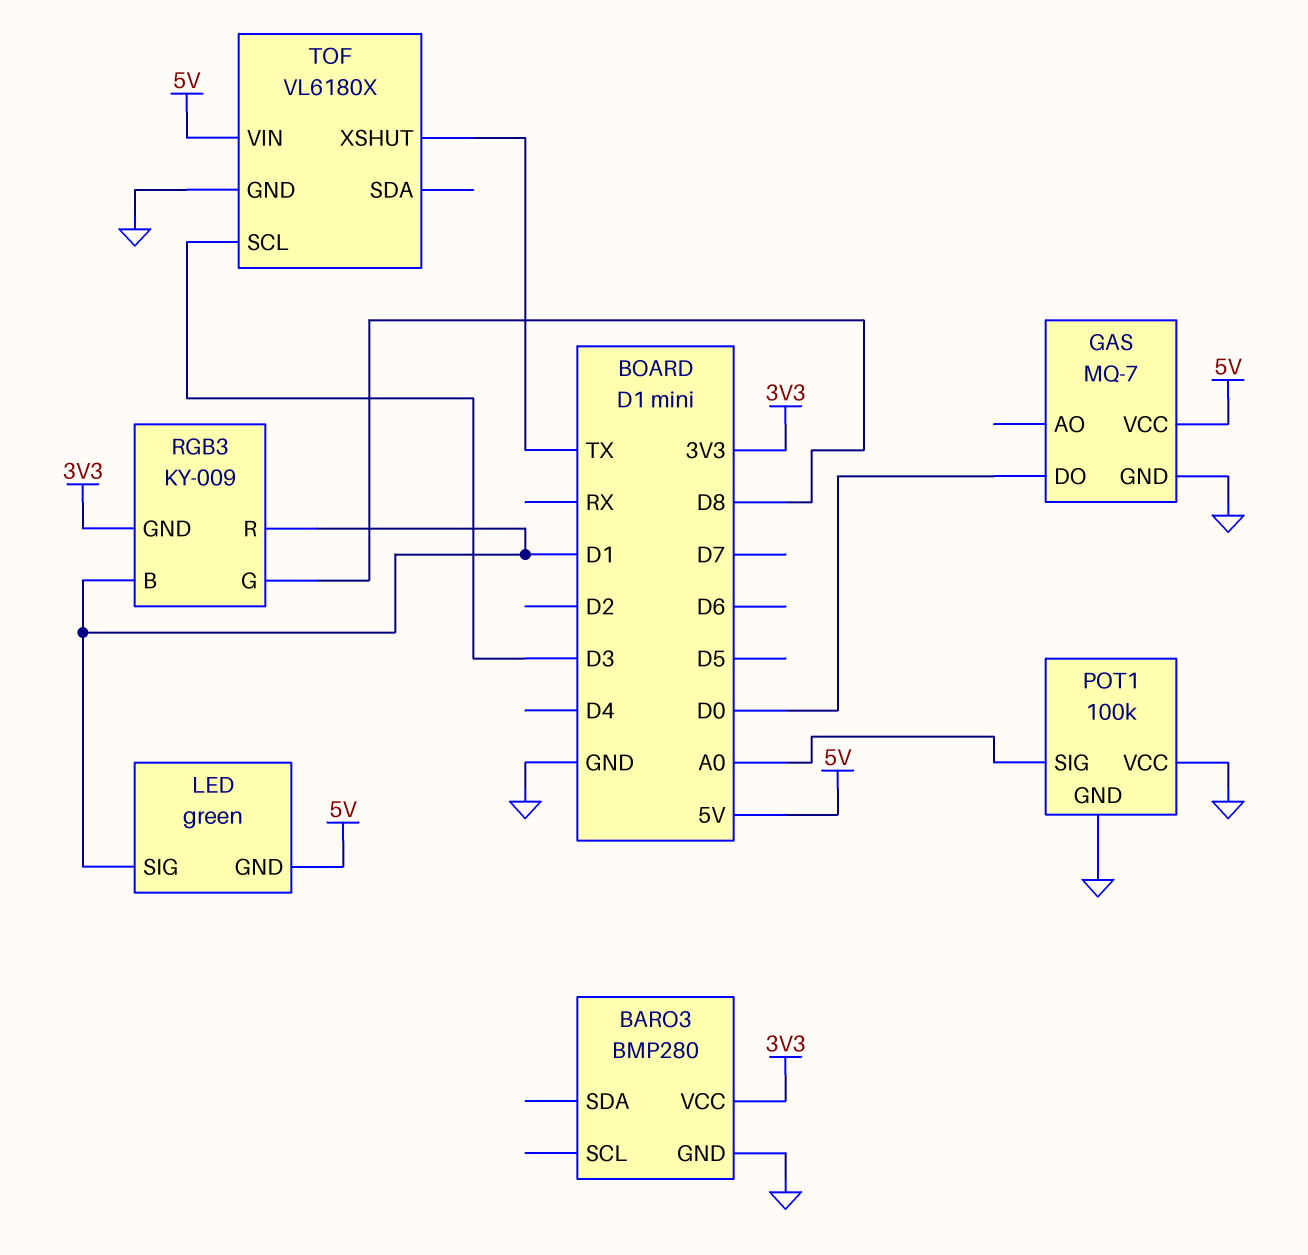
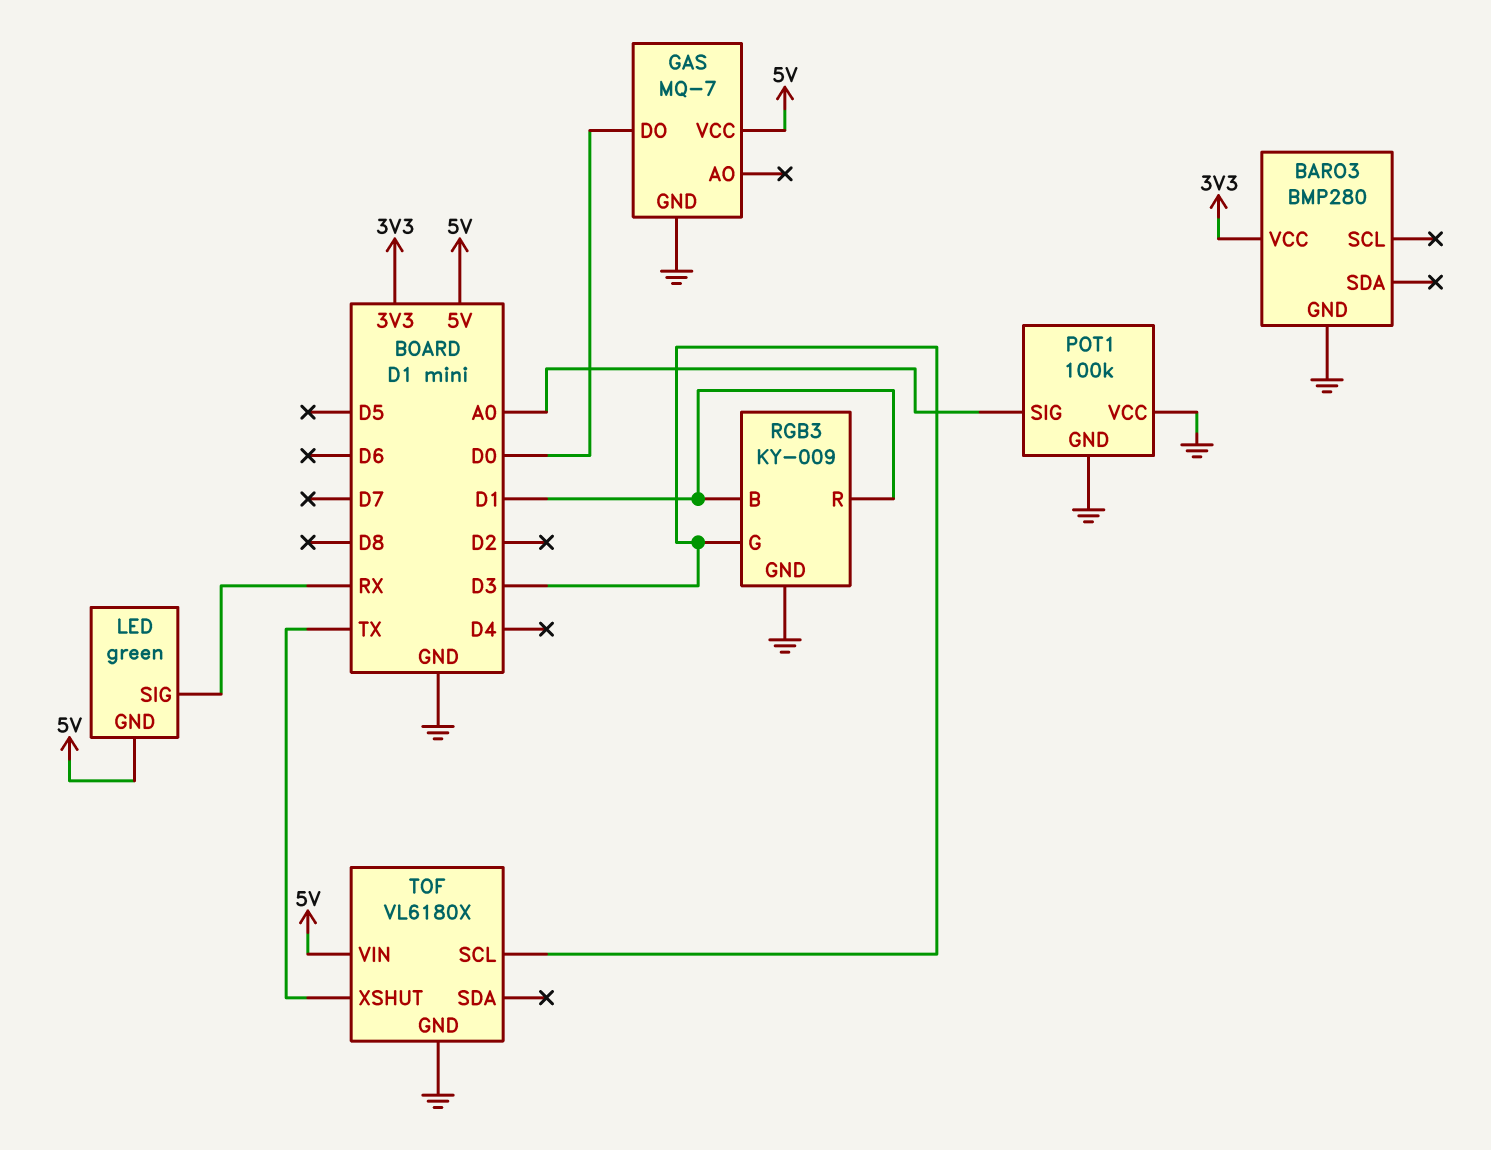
LED pin SIG: D1 -> RX
RGB3 pin G: D8 -> D3
RGB3 pin GND: 3V3 -> GND

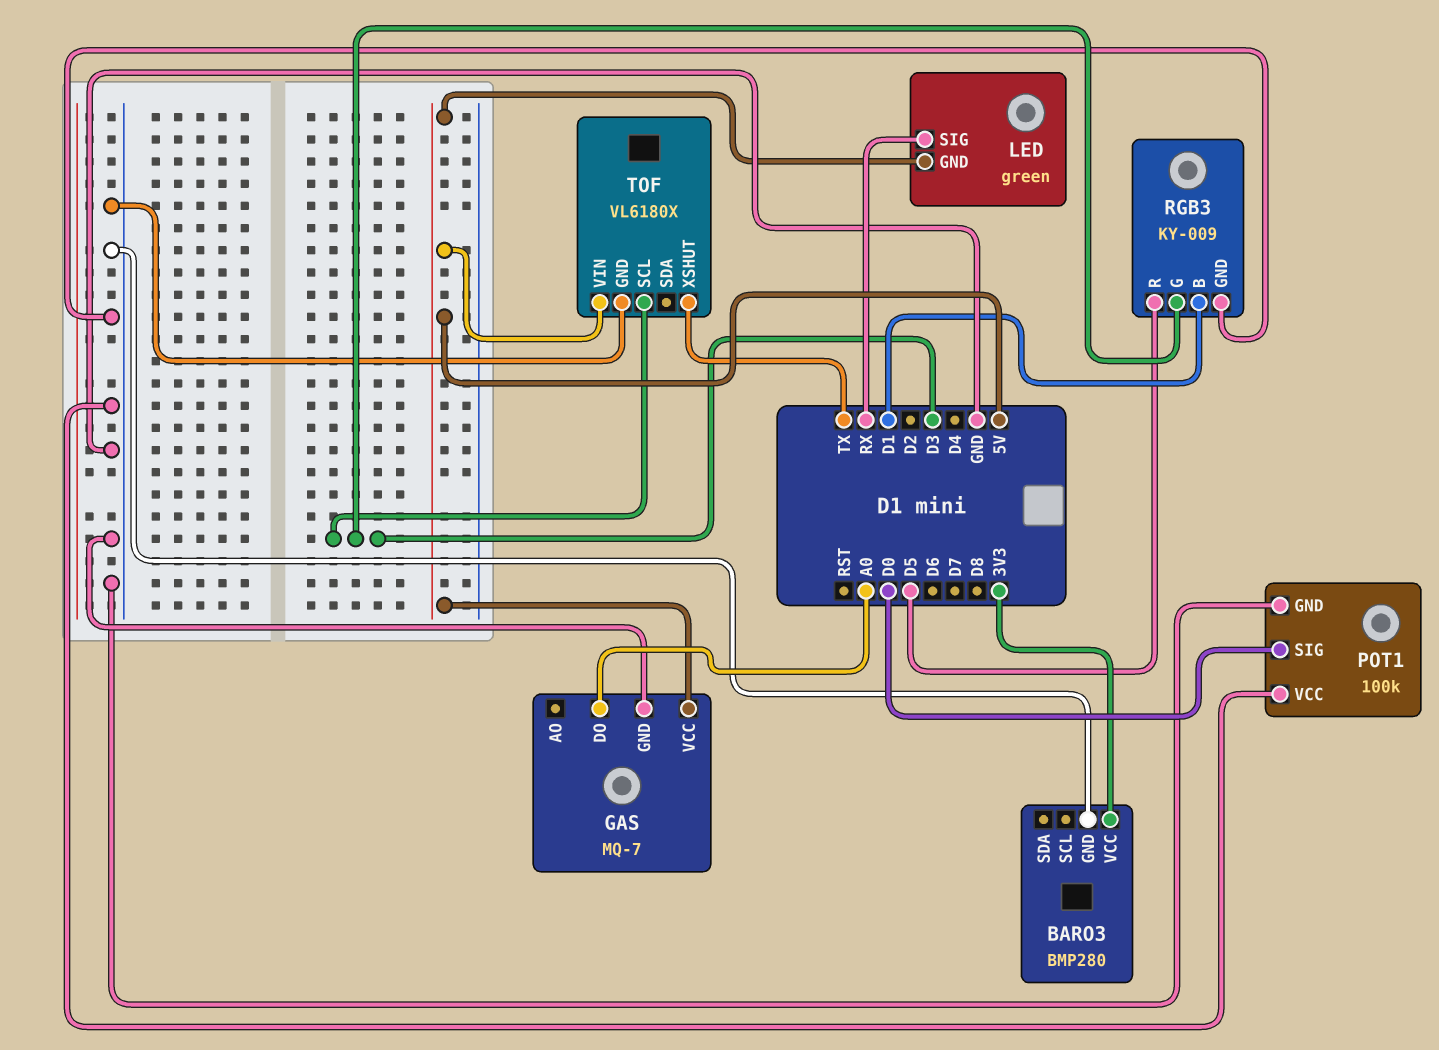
GAS pin DO: D0 -> A0
POT1 pin SIG: A0 -> D0
RGB3 pin R: D1 -> D5

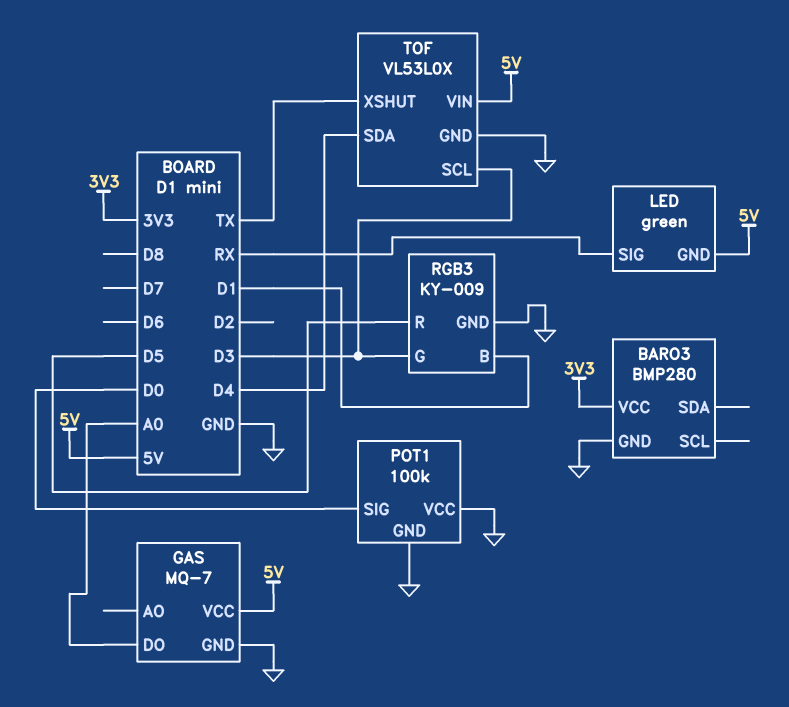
TOF: VL6180X -> VL53L0X
TOF pin SDA: none -> D4

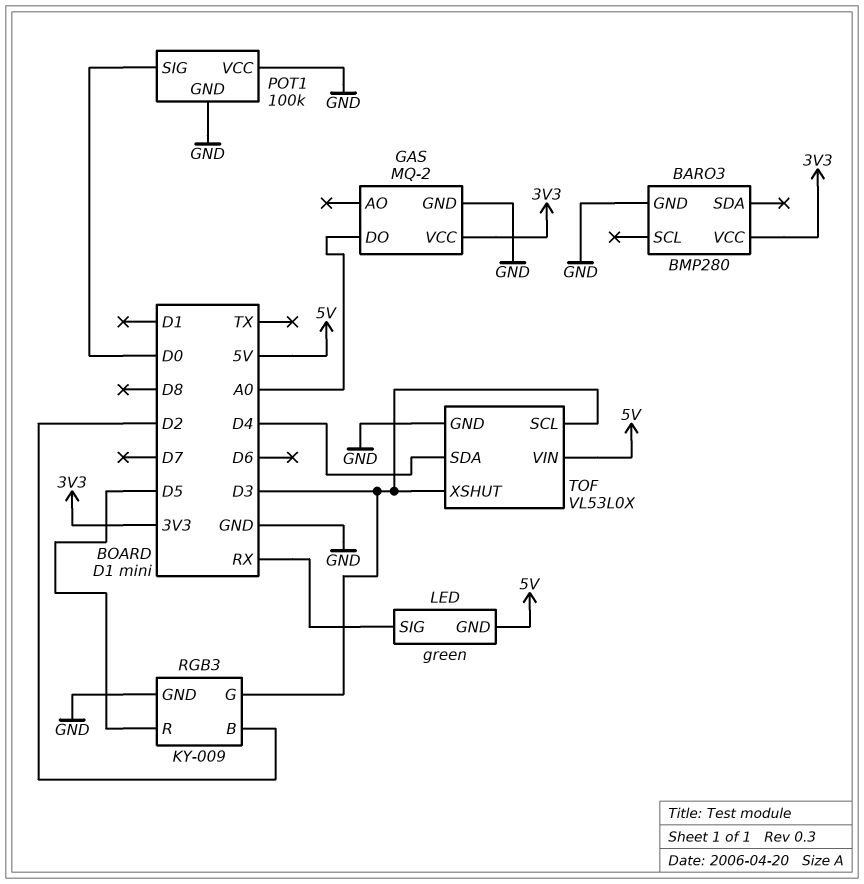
GAS: MQ-7 -> MQ-2
GAS pin VCC: 5V -> 3V3
RGB3 pin B: D1 -> D2
TOF pin XSHUT: TX -> D3

